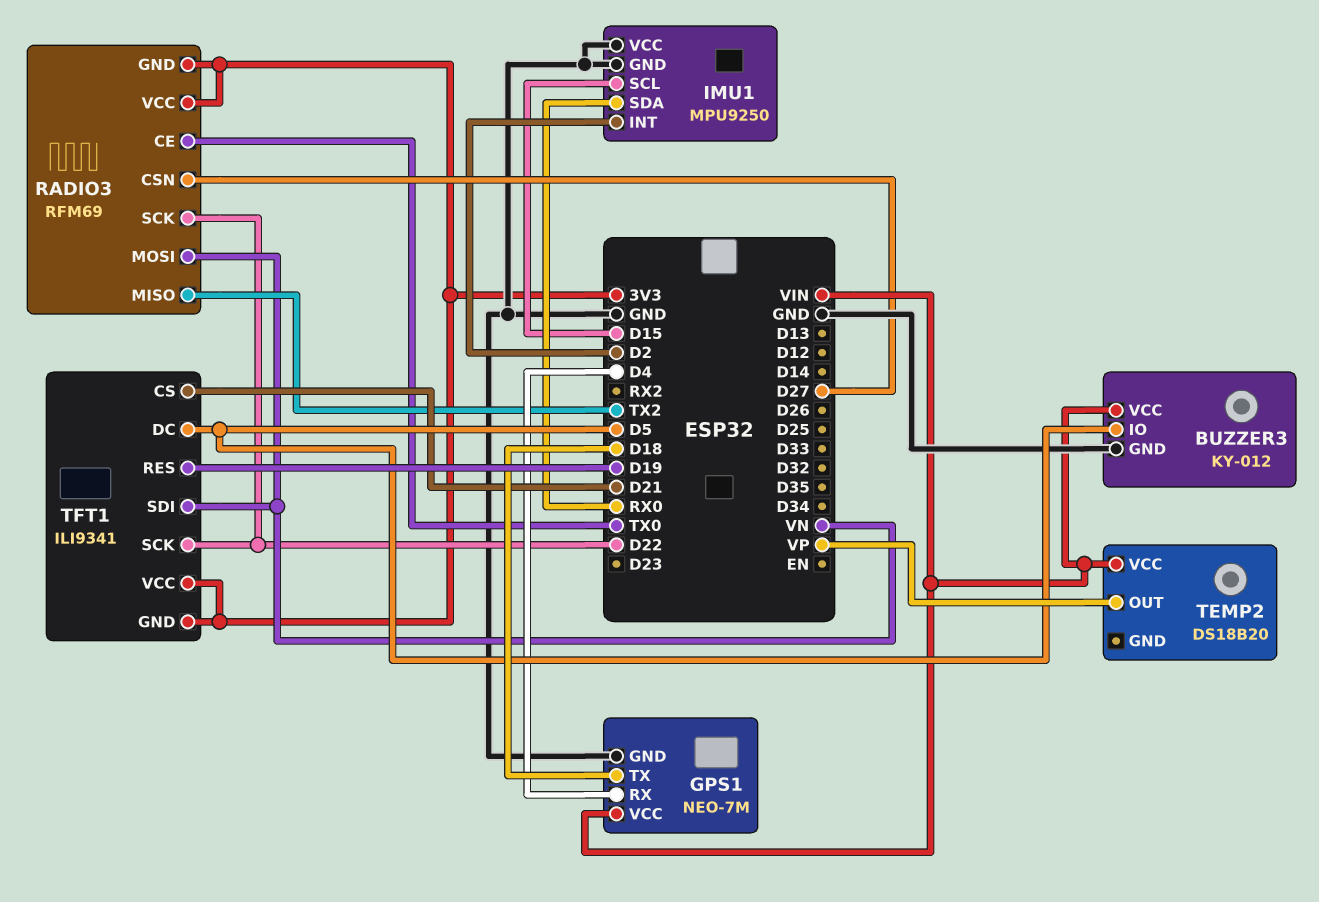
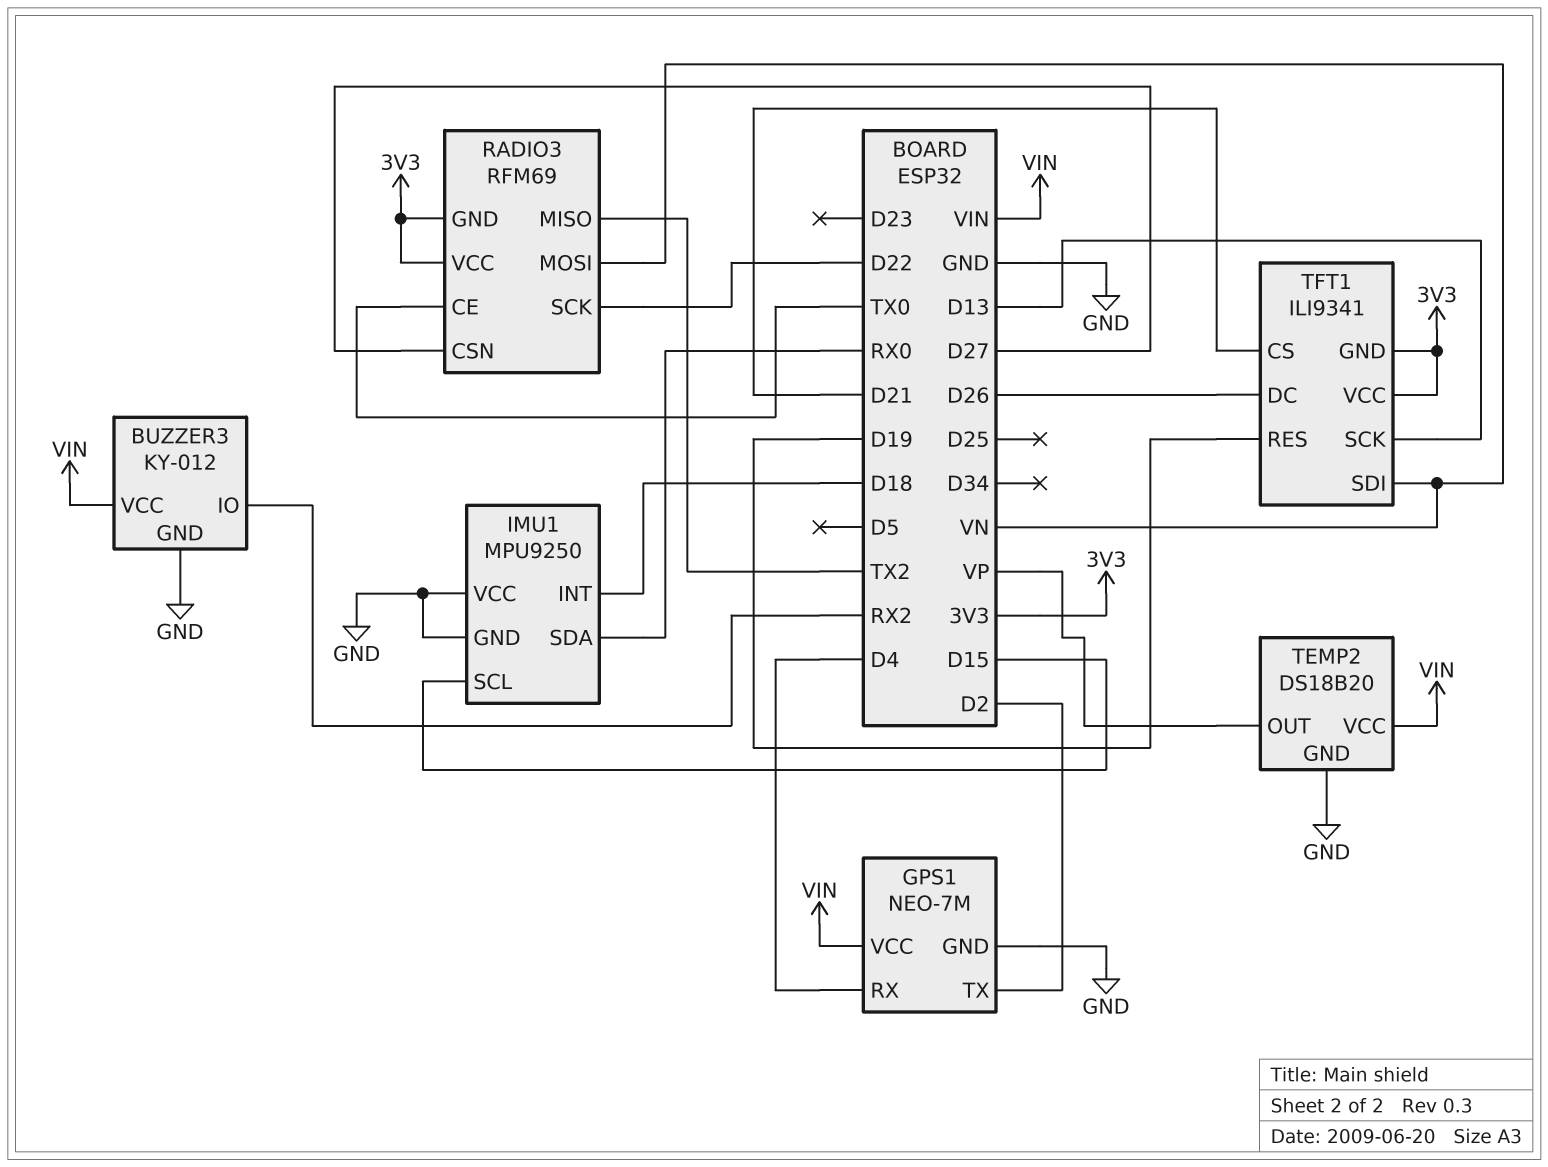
BUZZER3 pin IO: D5 -> RX2
GPS1 pin TX: D18 -> D2
IMU1 pin INT: D2 -> D18
TEMP2 pin GND: none -> GND
TFT1 pin DC: D5 -> D26
TFT1 pin SCK: D22 -> D13

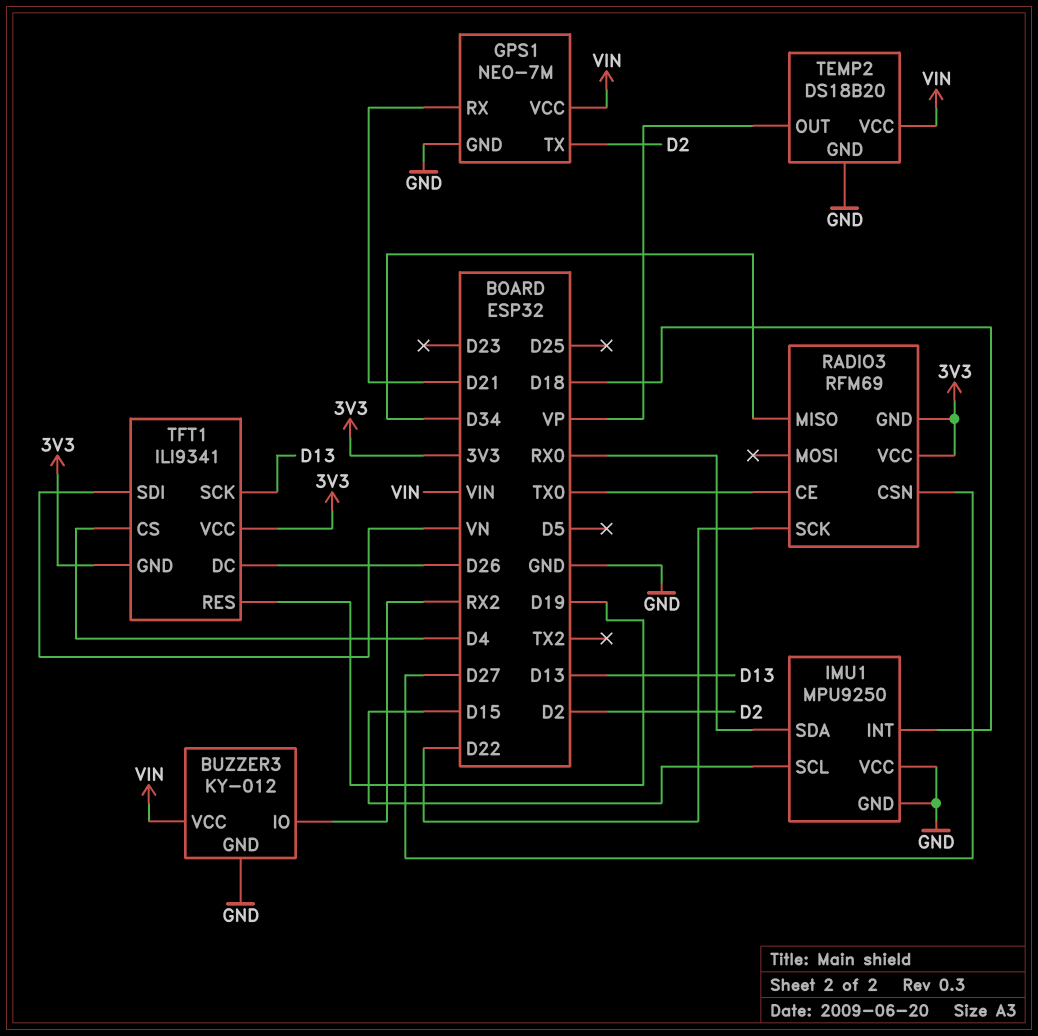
GPS1 pin RX: D4 -> D21
RADIO3 pin MISO: TX2 -> D34
RADIO3 pin MOSI: VN -> none
TFT1 pin CS: D21 -> D4

